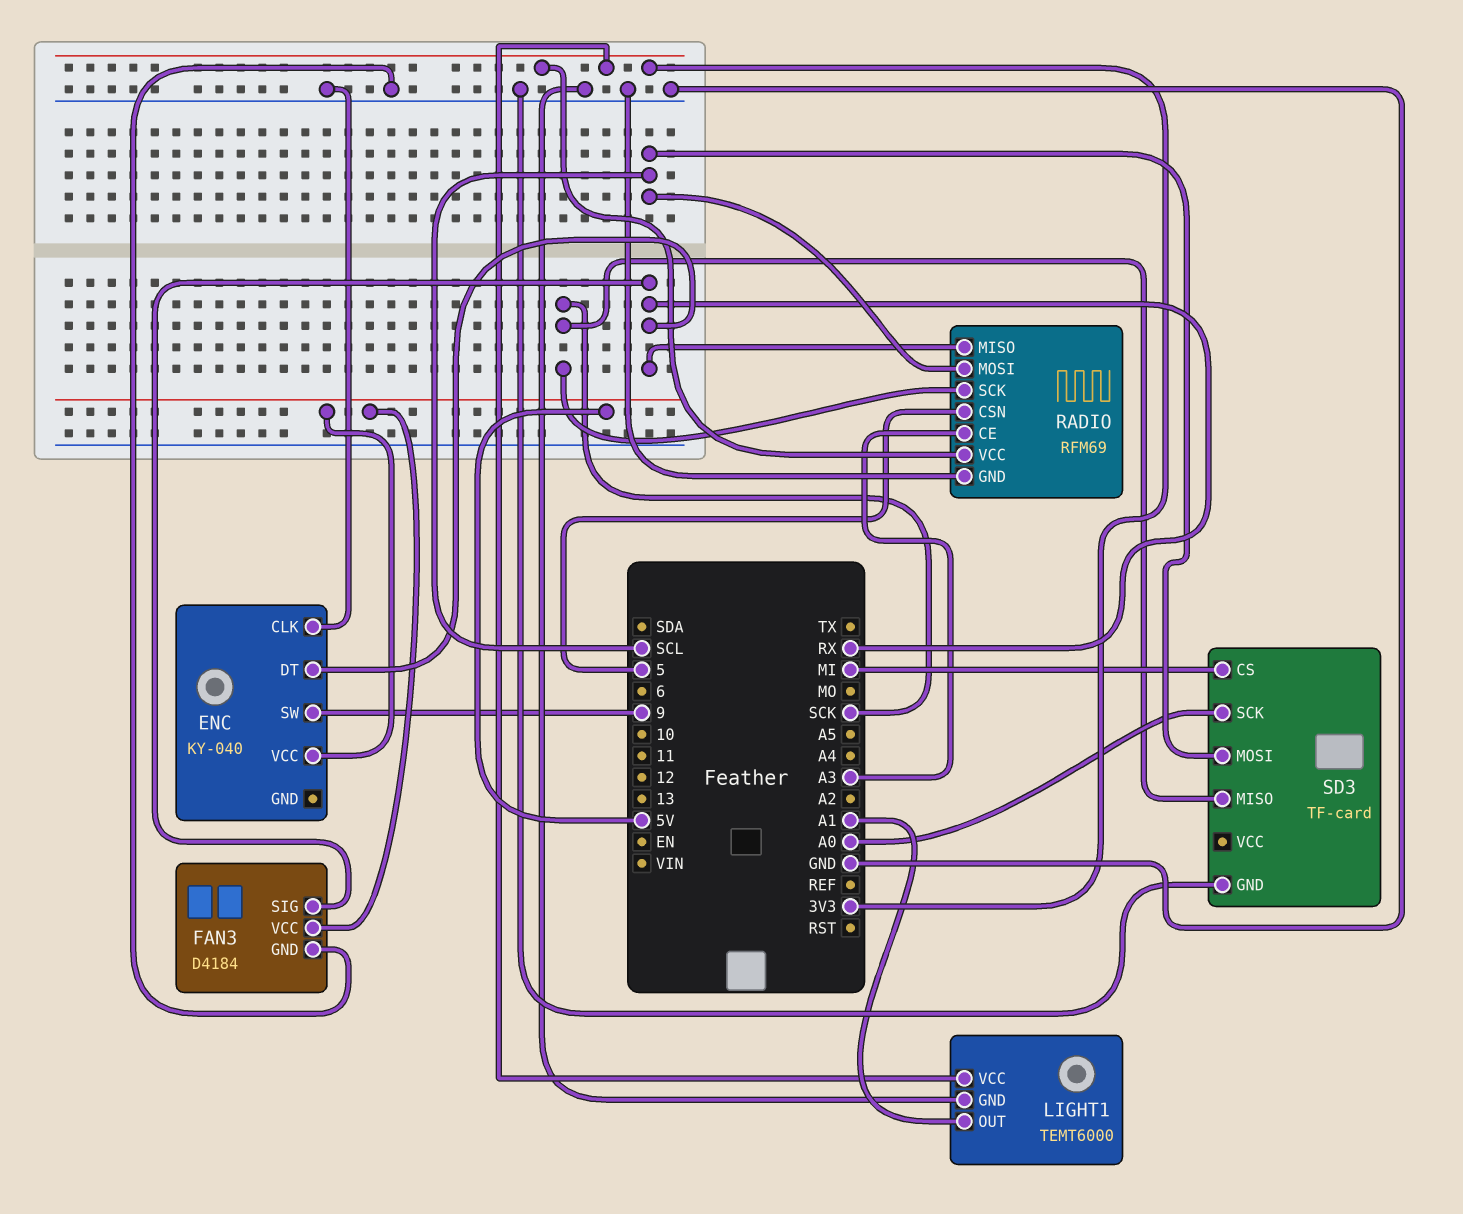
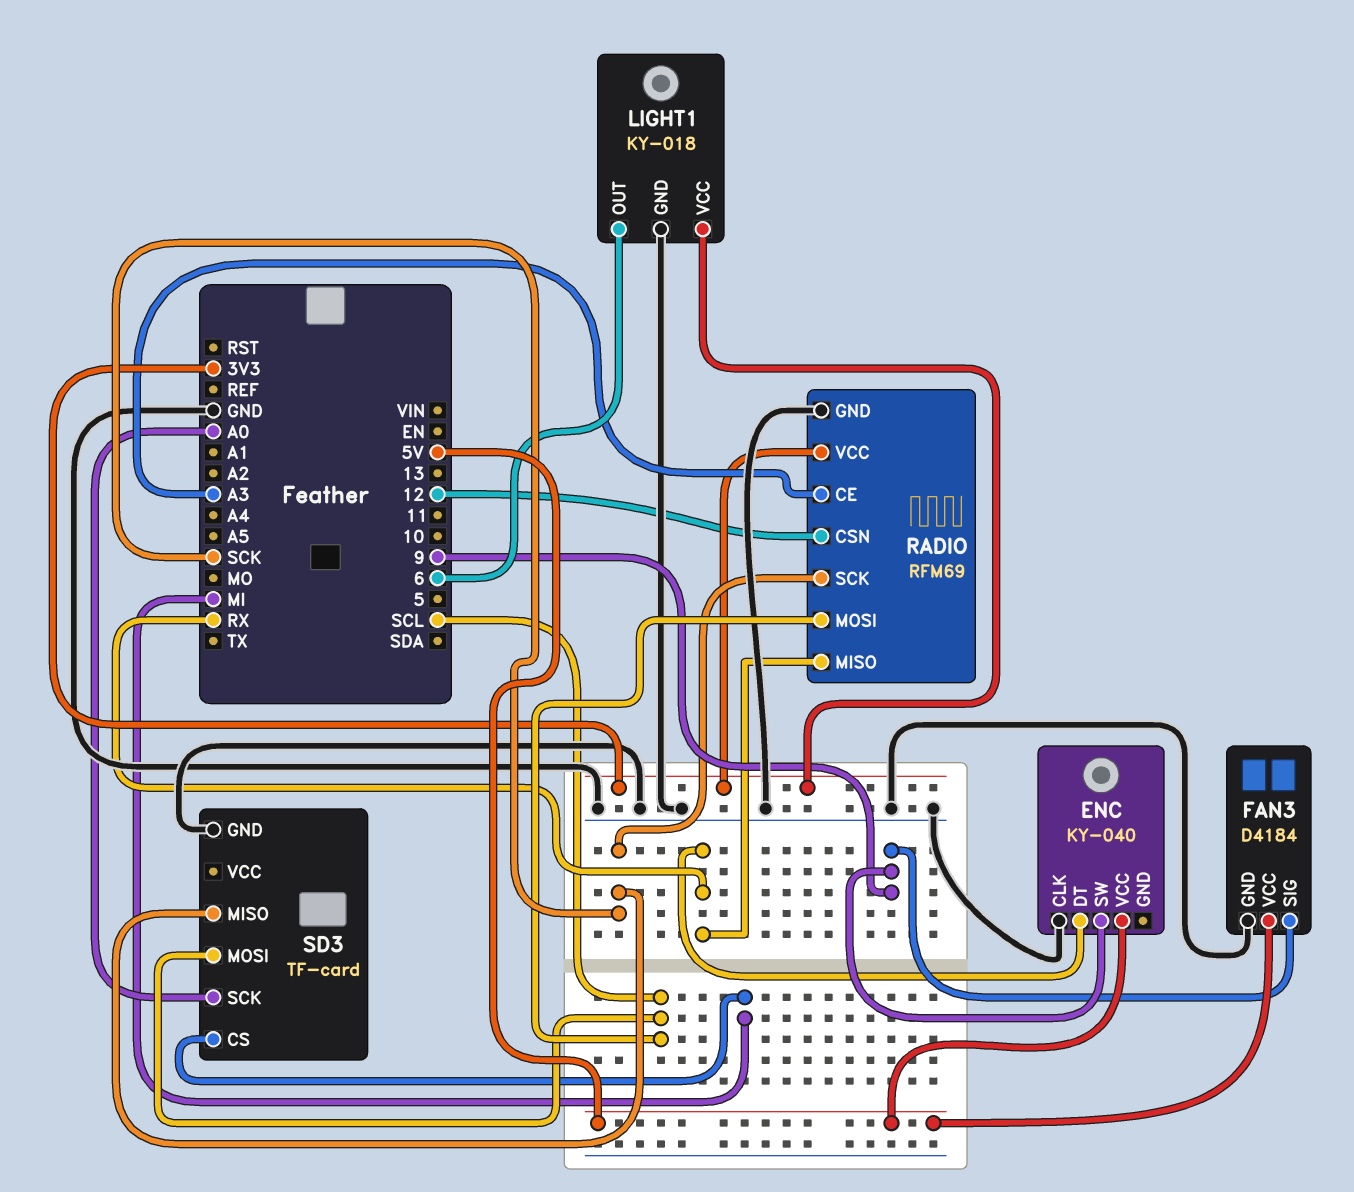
FAN3 pin SIG: RX -> 9
LIGHT1: TEMT6000 -> KY-018
LIGHT1 pin OUT: A1 -> 6
RADIO pin CSN: 5 -> 12

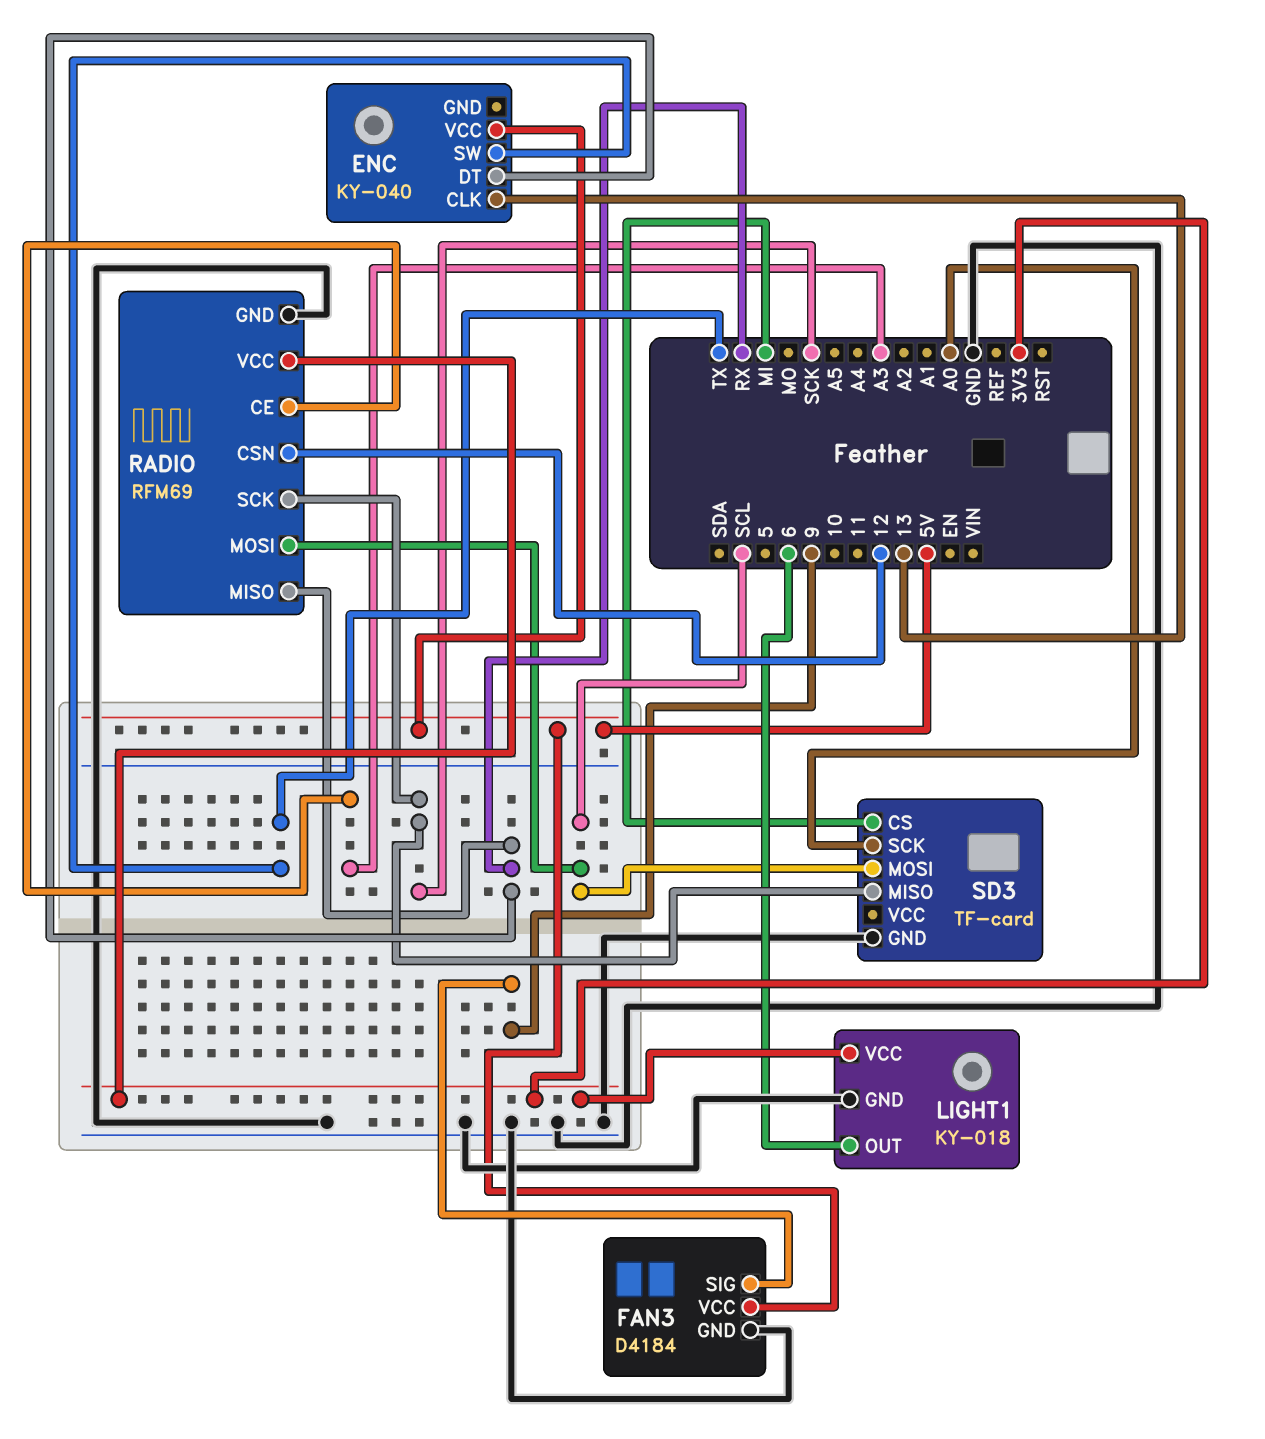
ENC pin CLK: GND -> 13
ENC pin SW: 9 -> TX

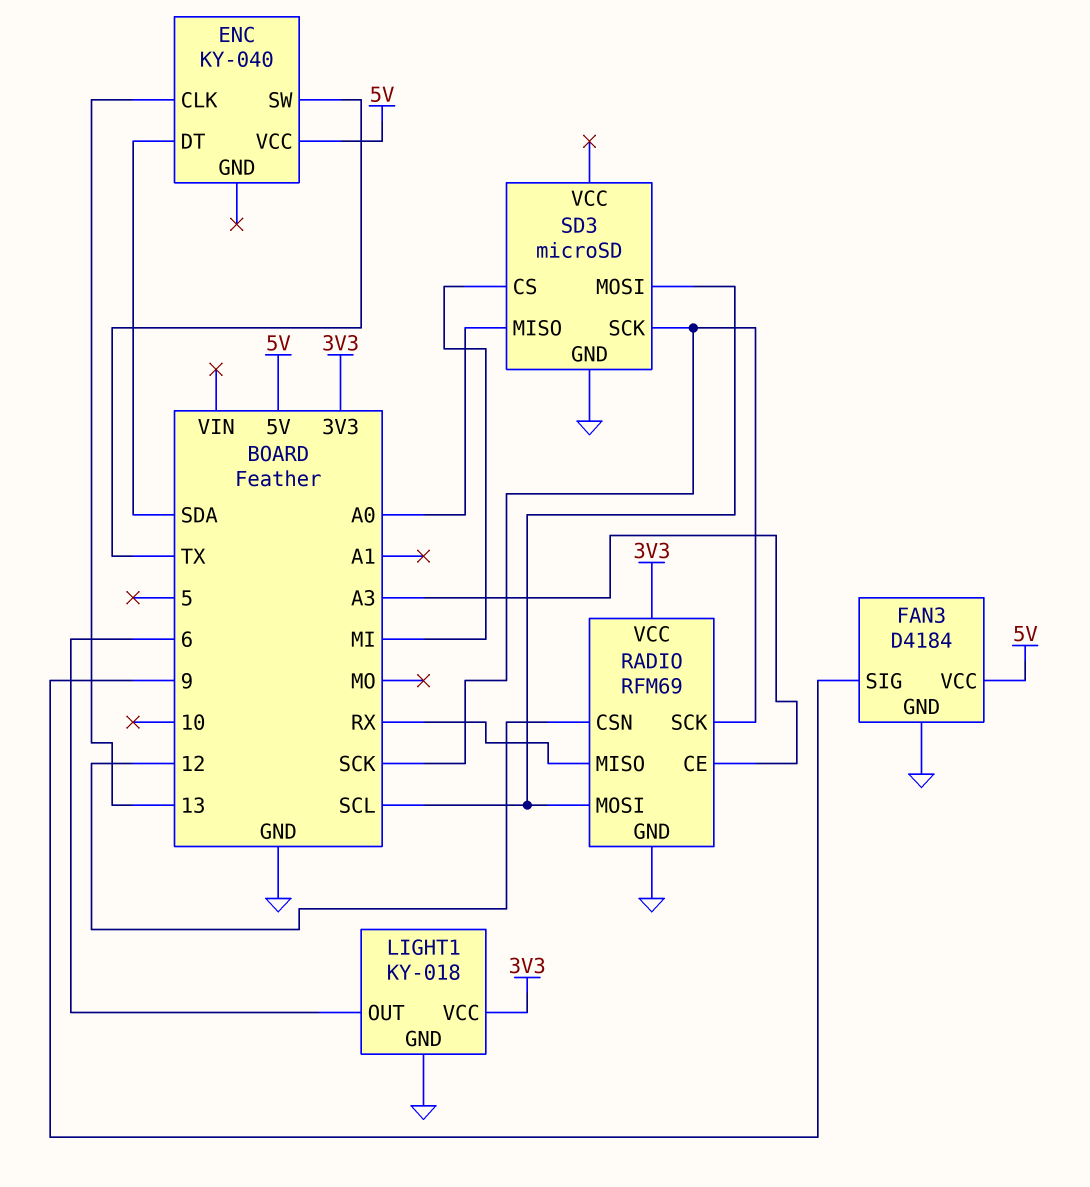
ENC pin DT: RX -> SDA
SD3: TF-card -> microSD
SD3 pin MISO: SCK -> A0
SD3 pin SCK: A0 -> SCK

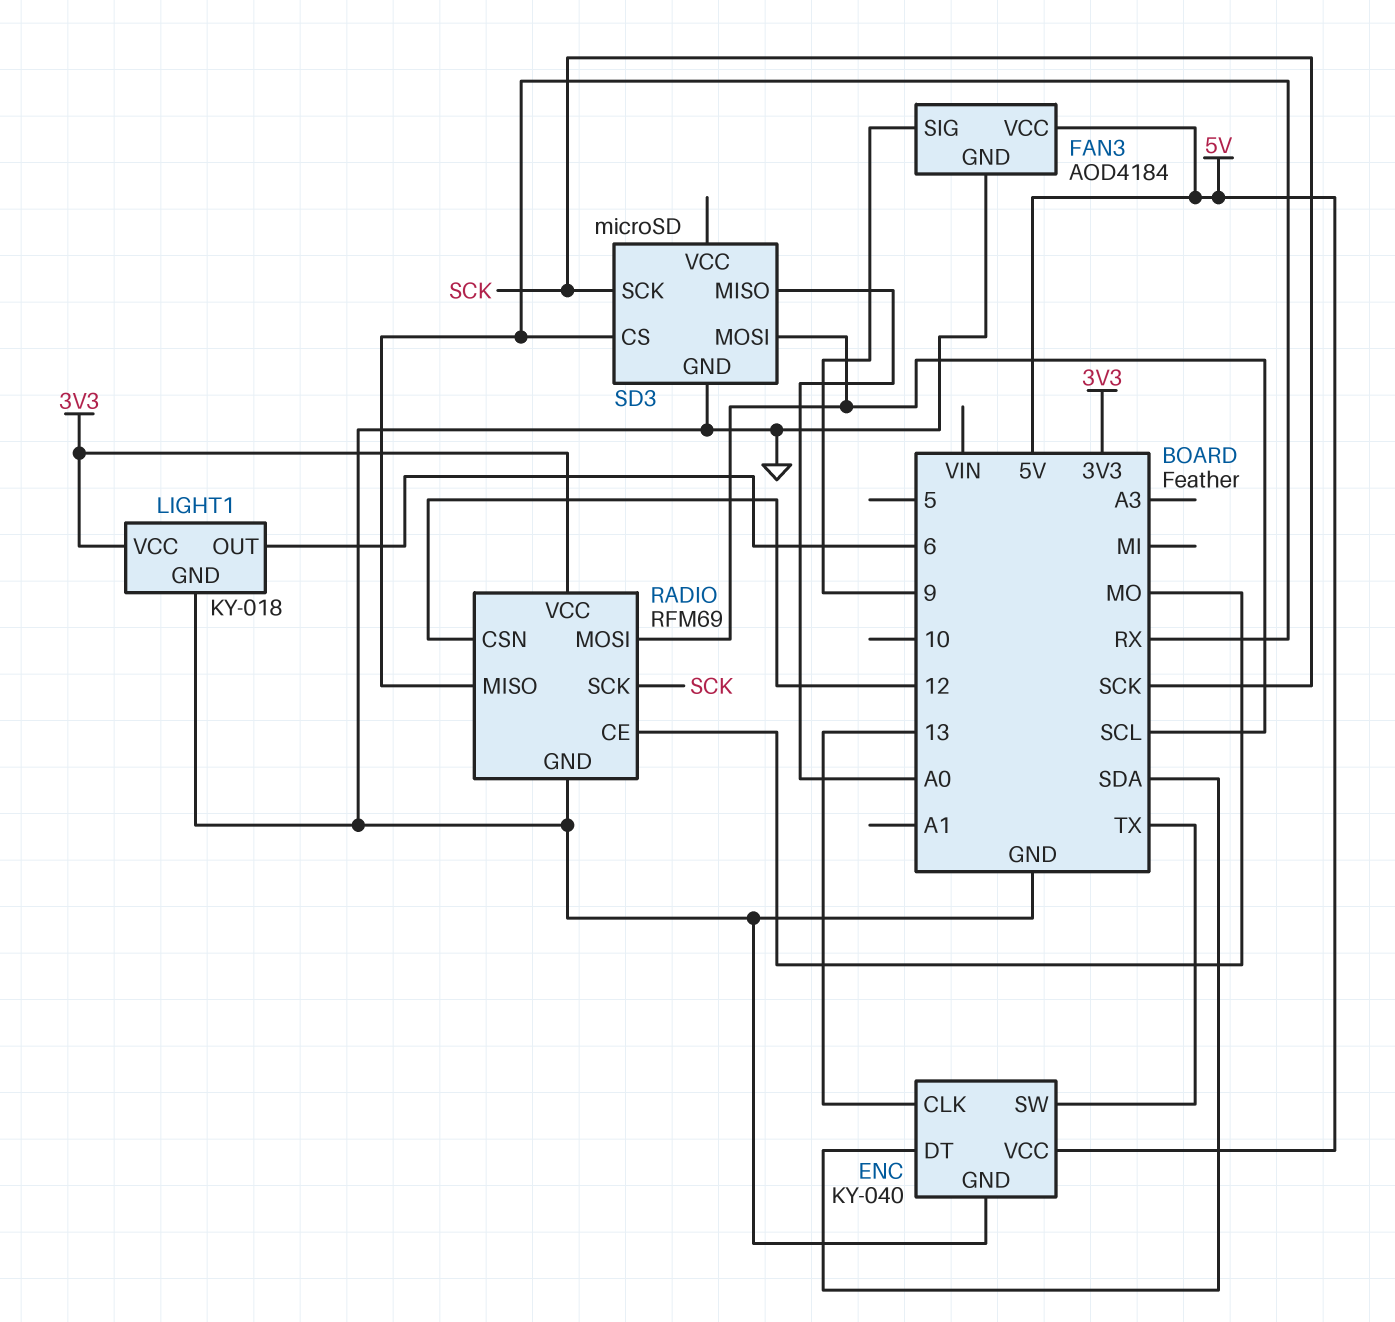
ENC pin GND: none -> GND
FAN3: D4184 -> AOD4184
RADIO pin CE: A3 -> MO
SD3 pin CS: MI -> RX

